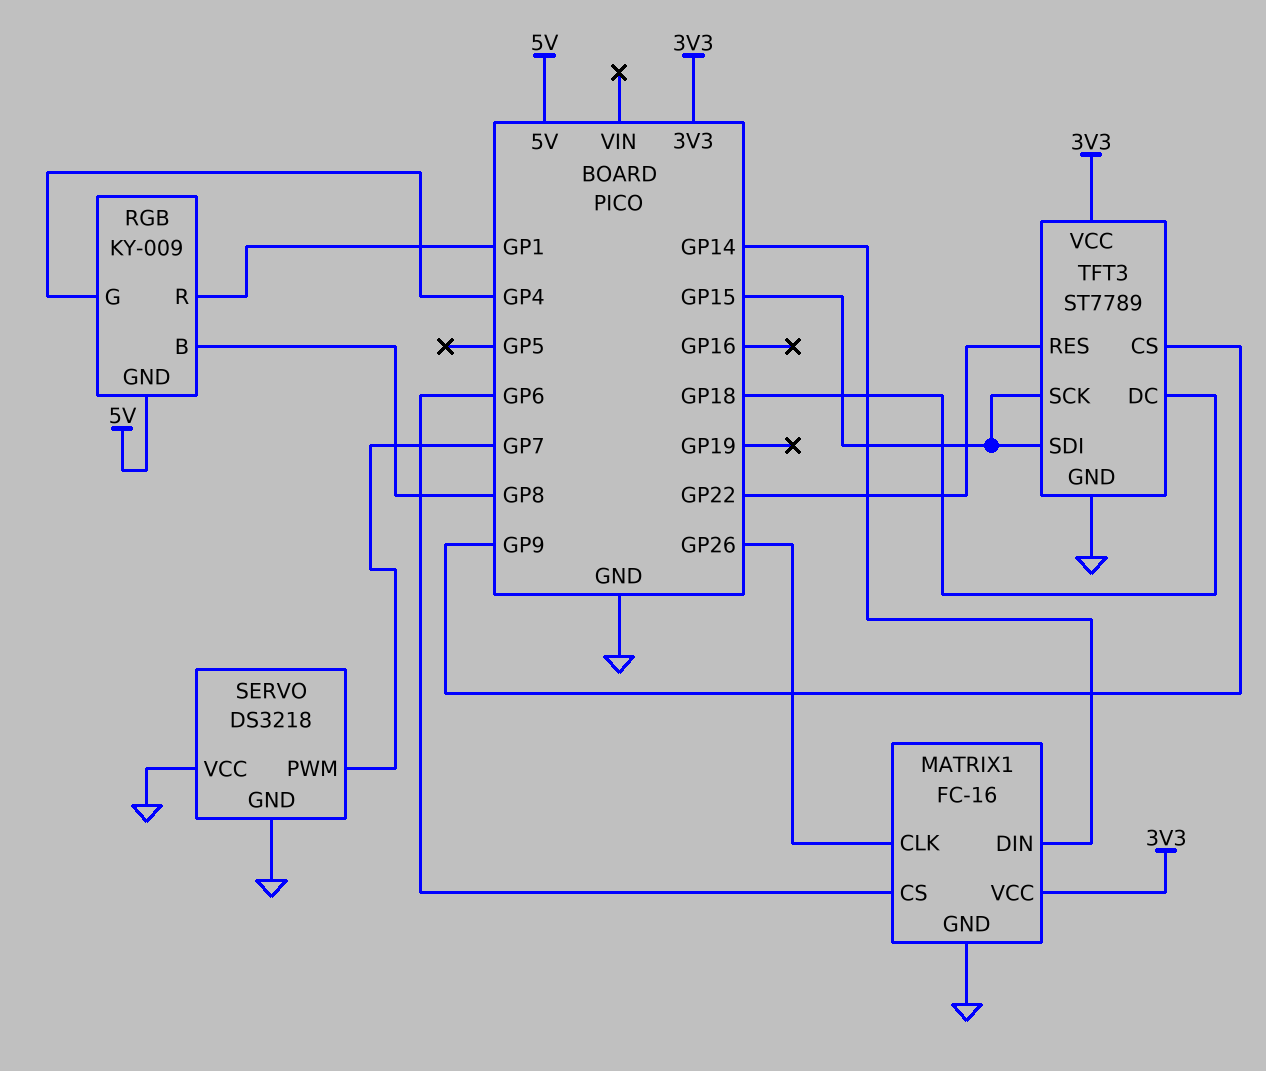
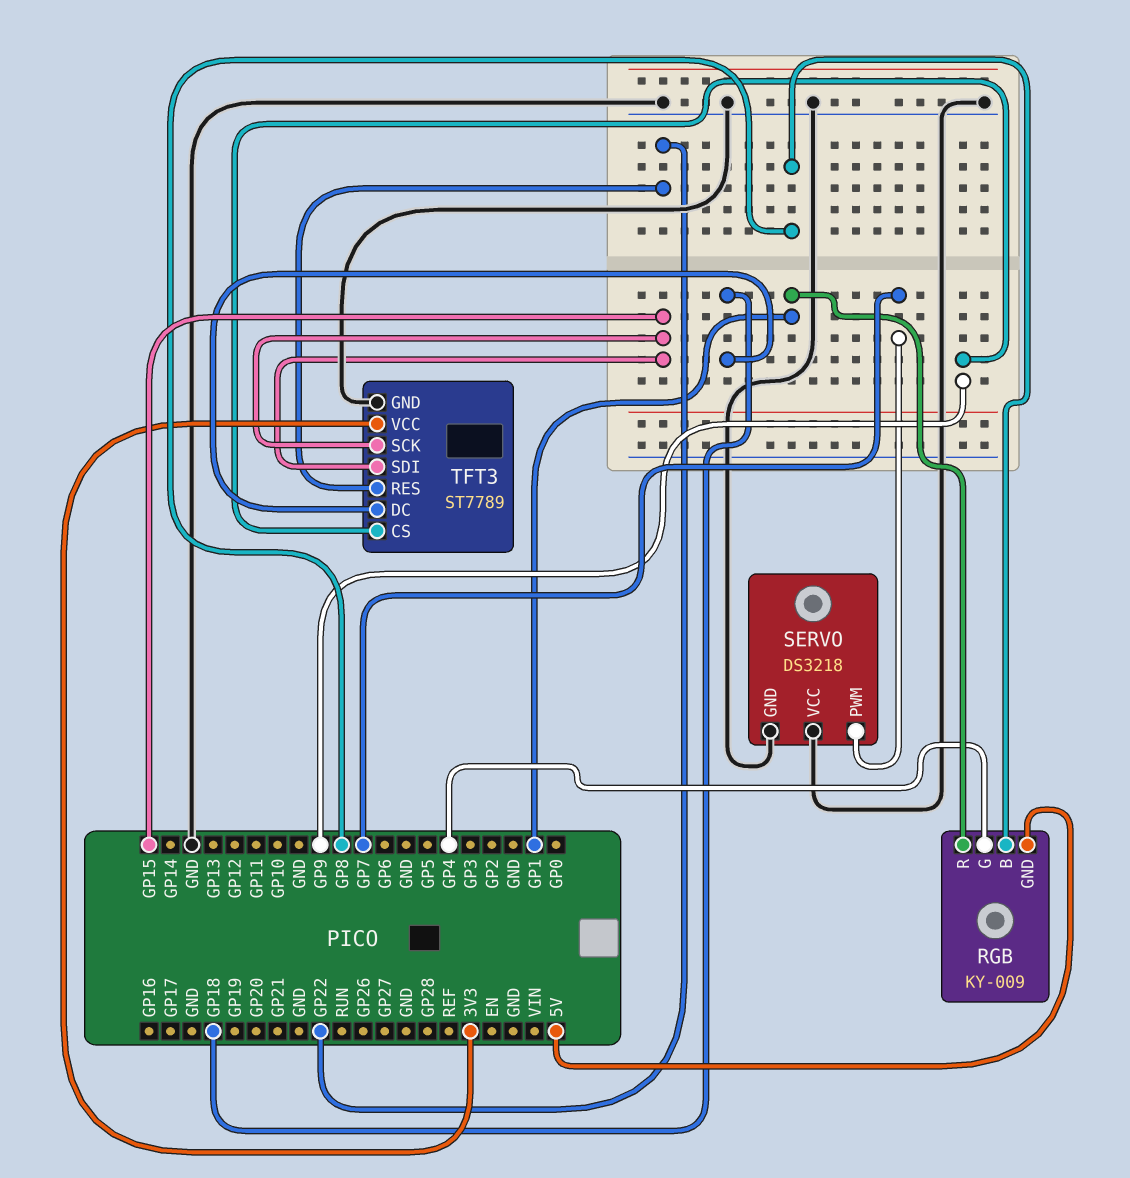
MATRIX1: FC-16 -> none
MATRIX1 pin CLK: GP26 -> none
MATRIX1 pin CS: GP6 -> none
MATRIX1 pin DIN: GP14 -> none
MATRIX1 pin GND: GND -> none
MATRIX1 pin VCC: 3V3 -> none

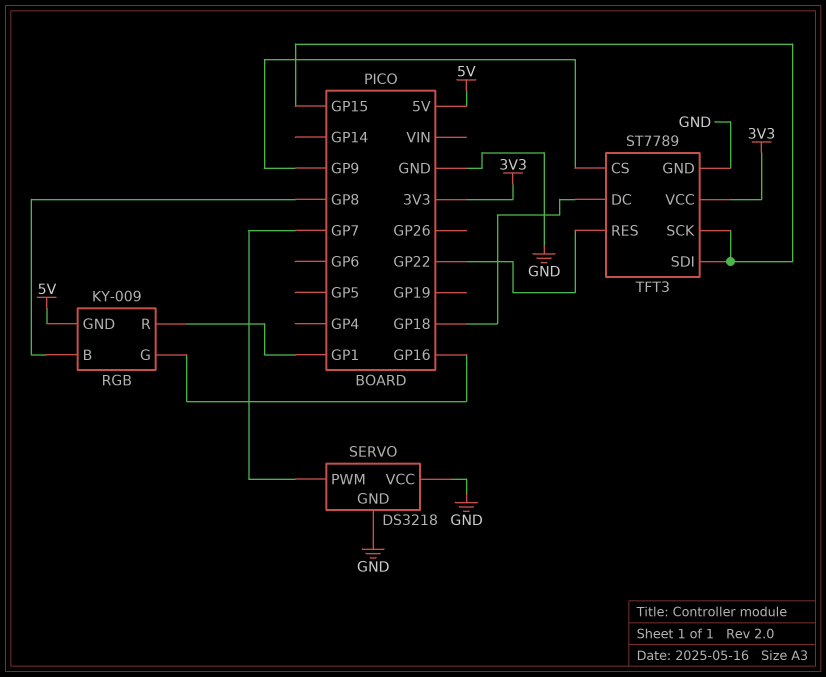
RGB pin G: GP4 -> GP16

